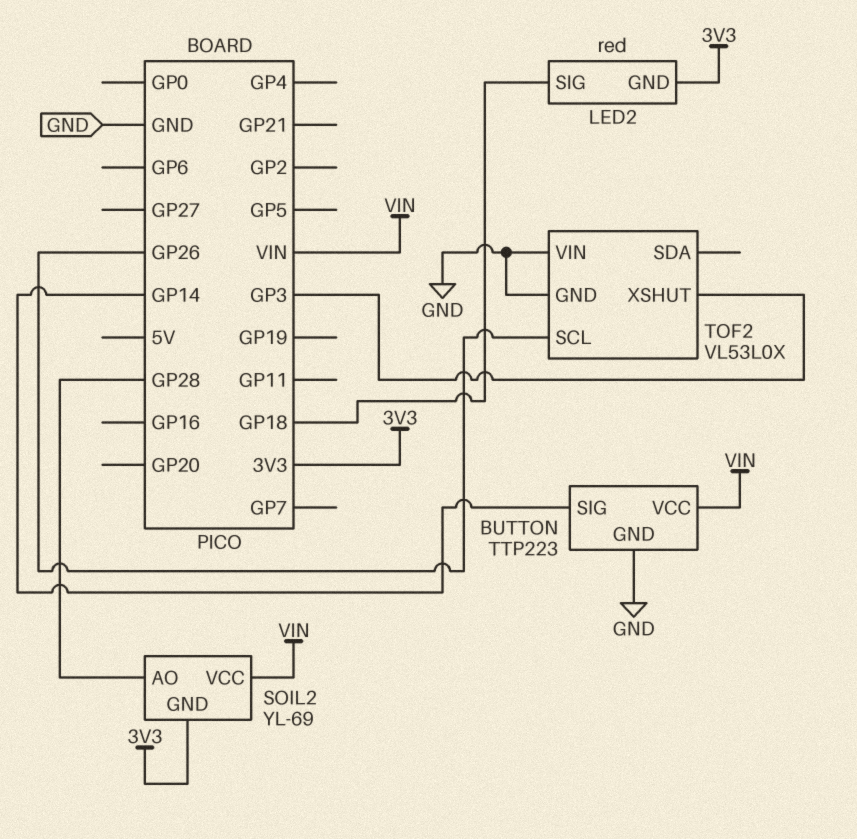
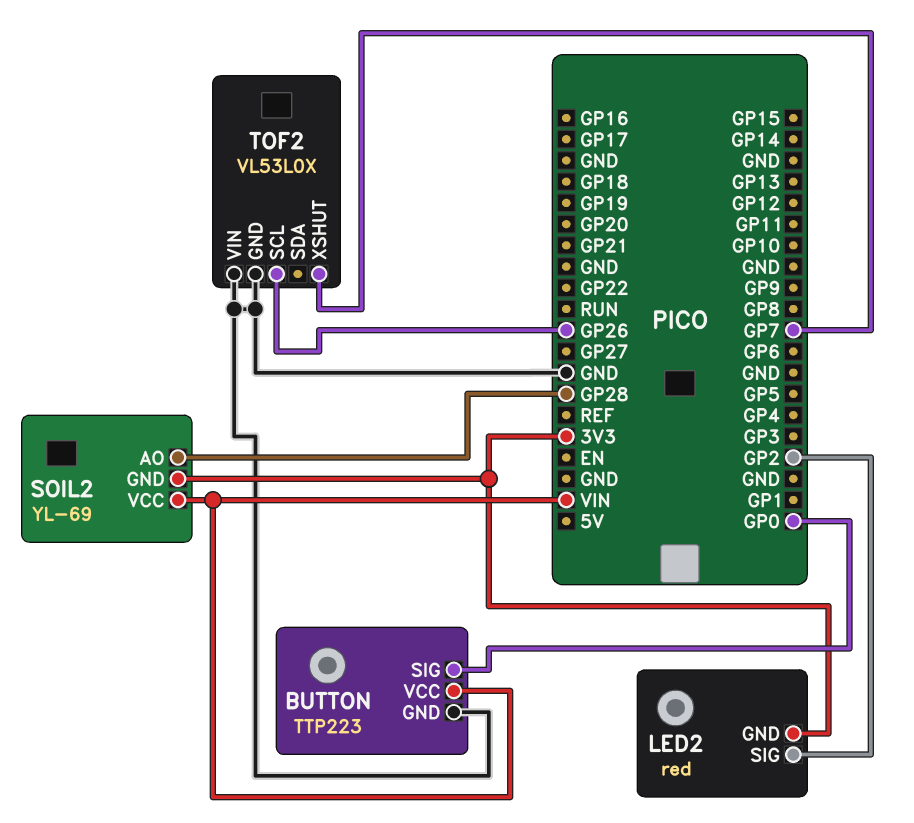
BUTTON pin SIG: GP14 -> GP0
LED2 pin SIG: GP18 -> GP2
TOF2 pin XSHUT: GP3 -> GP7

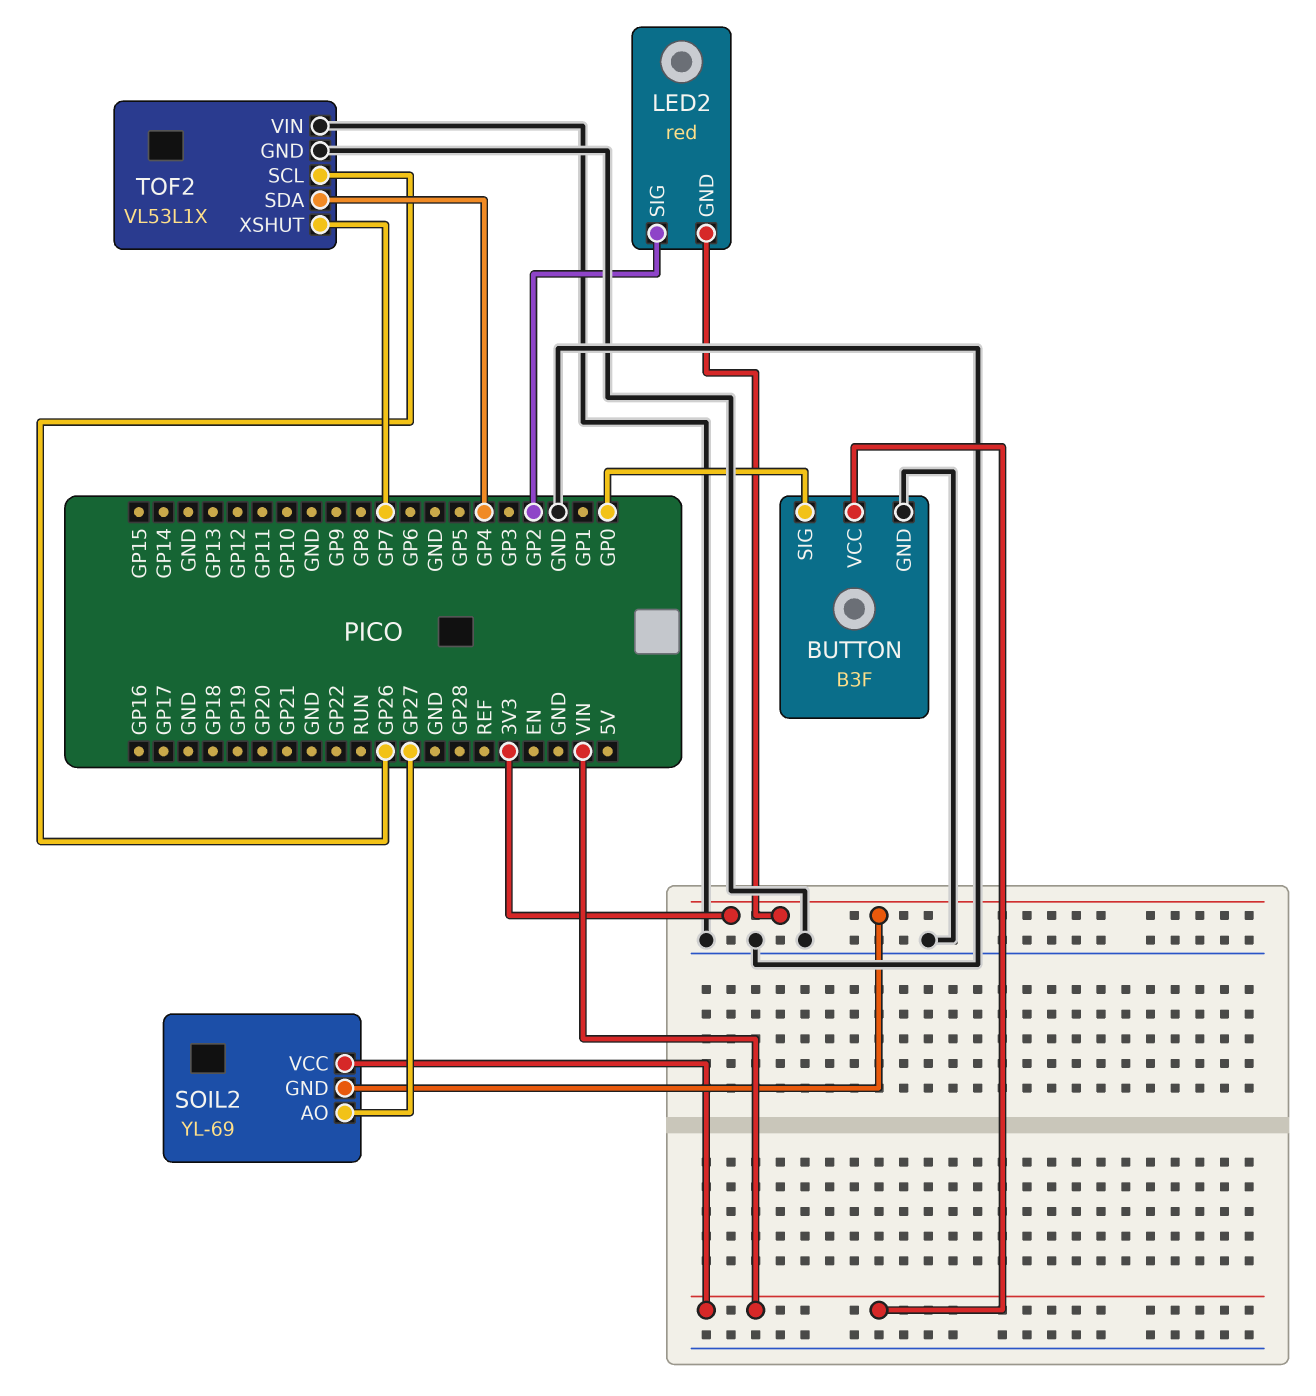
BUTTON: TTP223 -> B3F
SOIL2 pin AO: GP28 -> GP27
TOF2: VL53L0X -> VL53L1X
TOF2 pin SDA: none -> GP4

